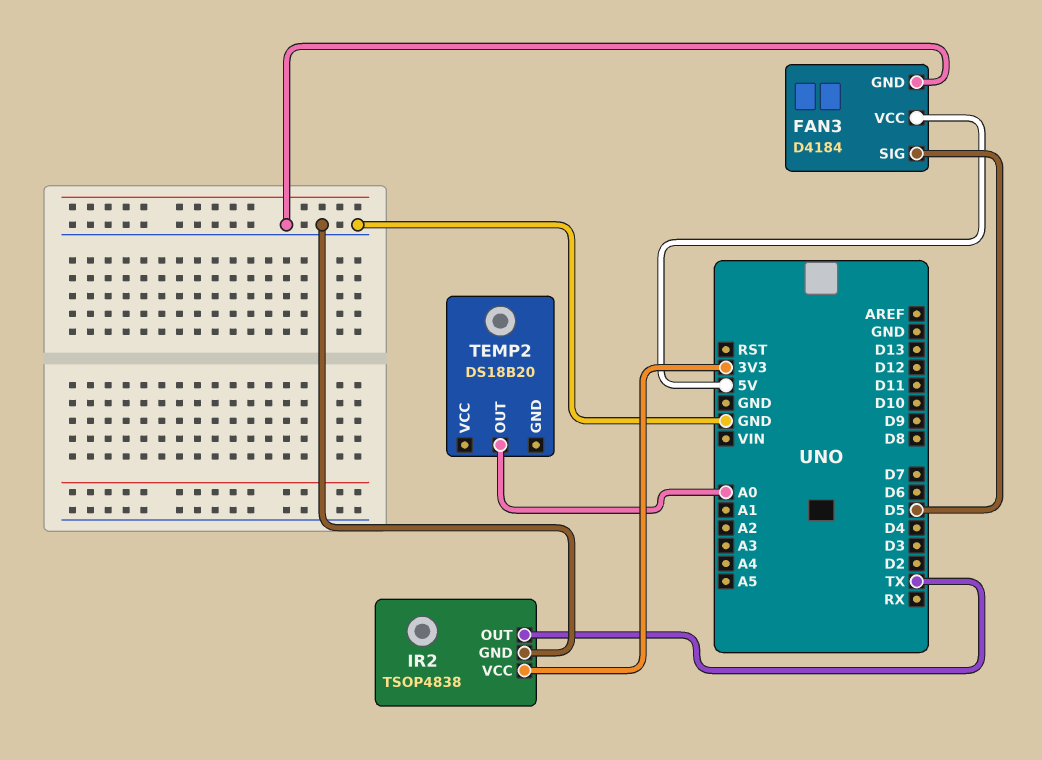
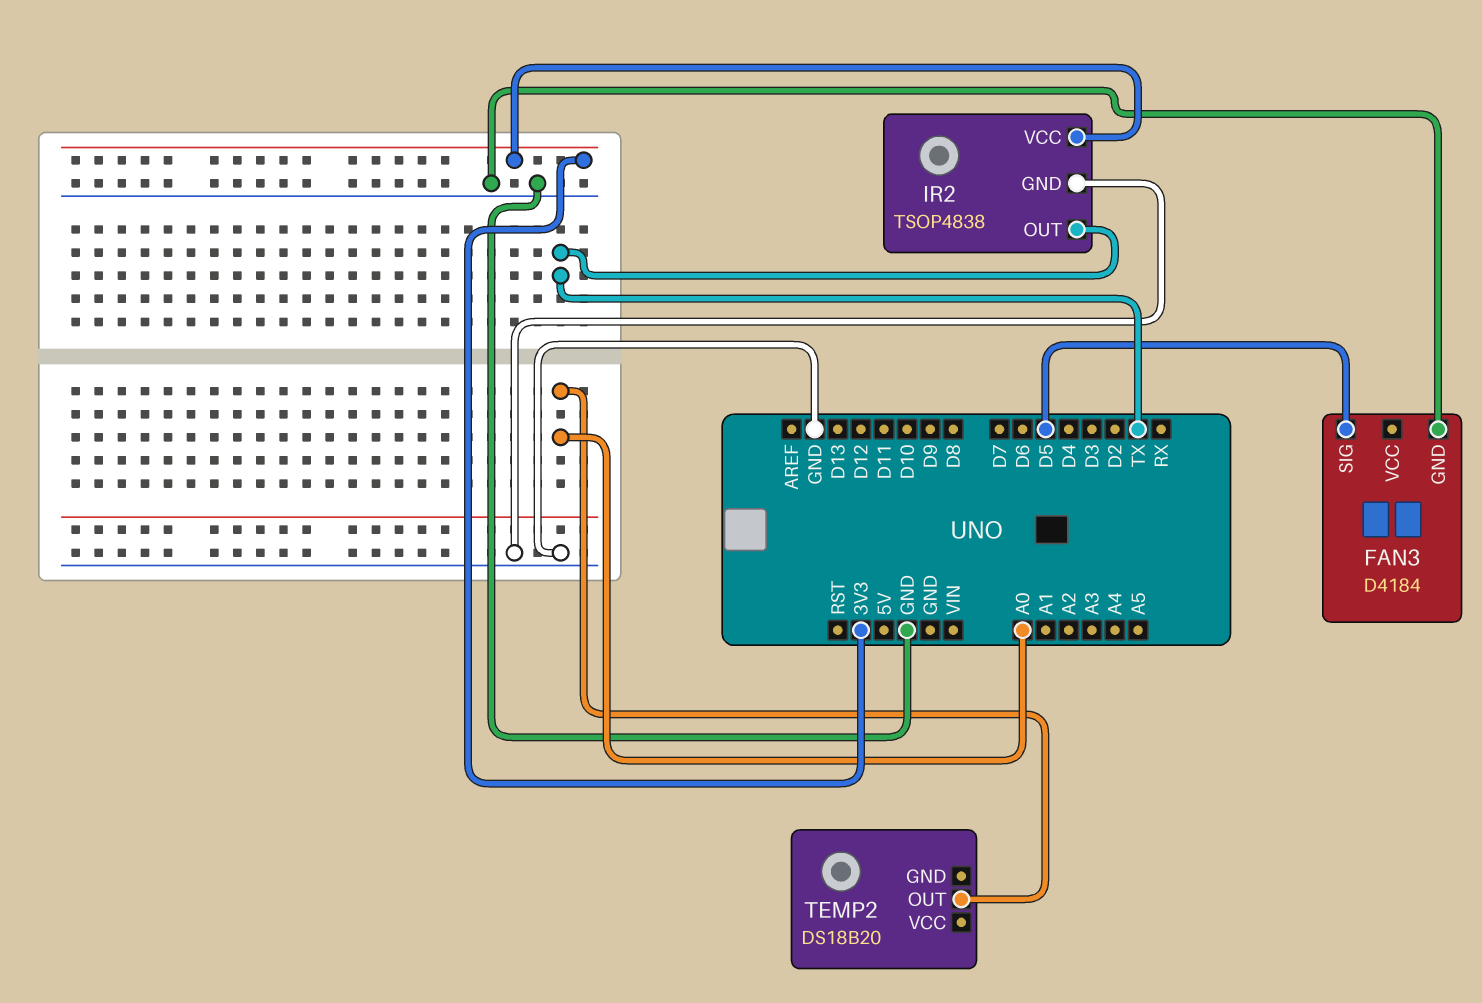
FAN3 pin VCC: 5V -> none

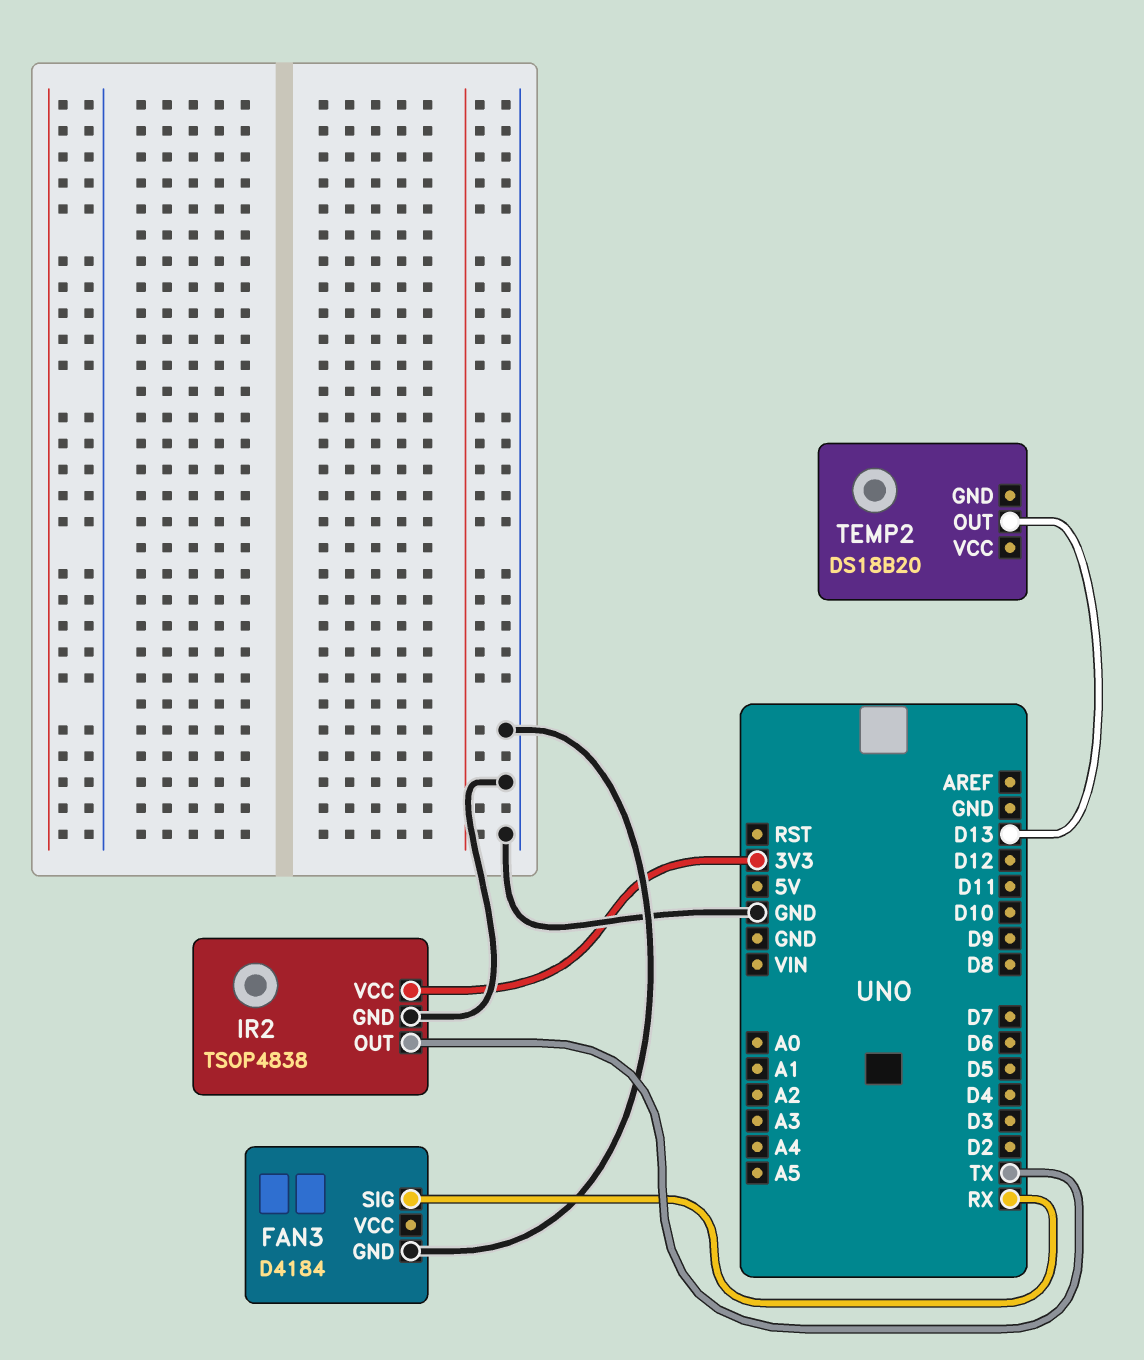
FAN3 pin SIG: D5 -> RX
TEMP2 pin OUT: A0 -> D13

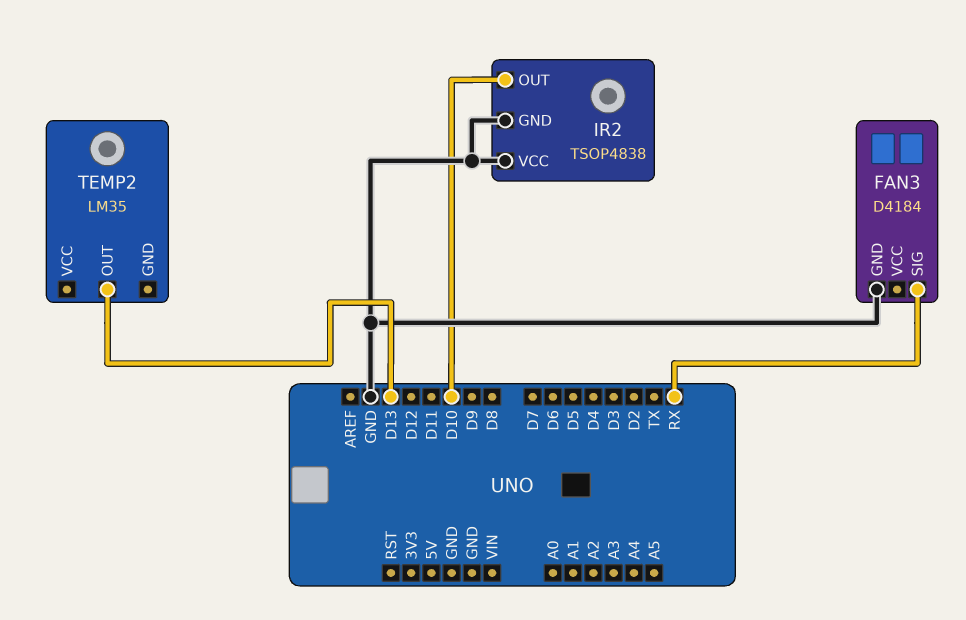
IR2 pin OUT: TX -> D10
IR2 pin VCC: 3V3 -> GND
TEMP2: DS18B20 -> LM35

